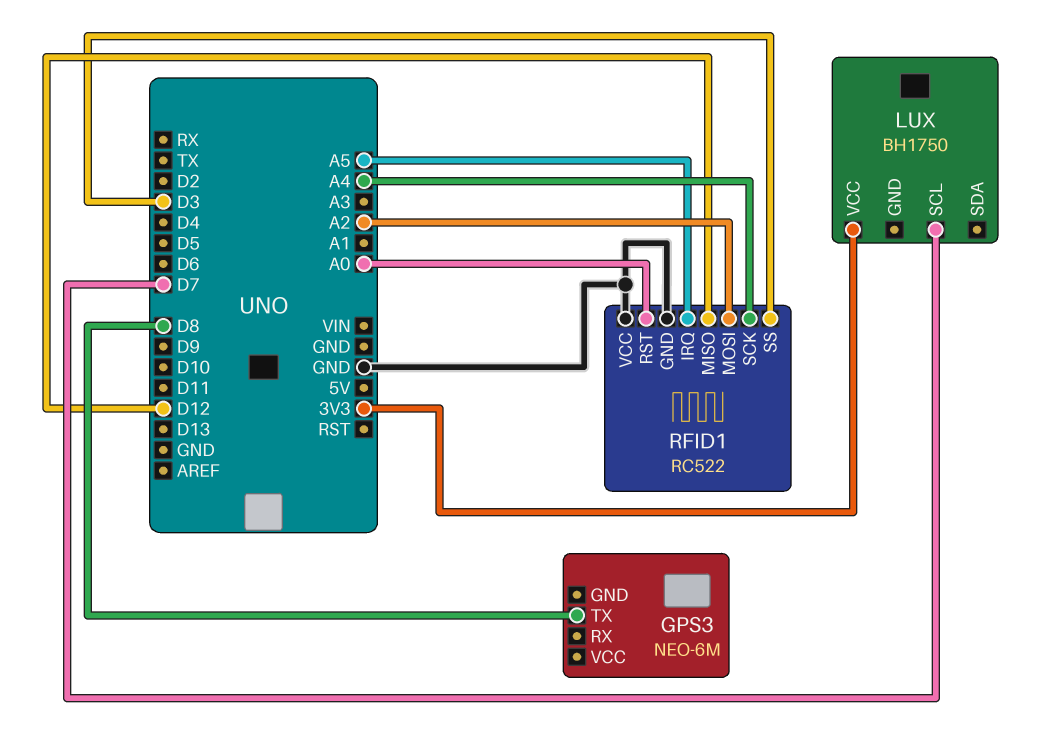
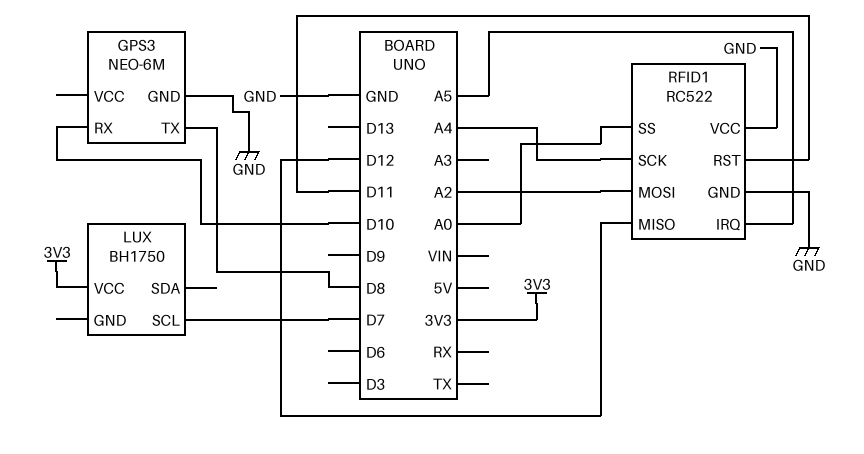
GPS3 pin GND: none -> GND
GPS3 pin RX: none -> D10
RFID1 pin RST: A0 -> D11
RFID1 pin SS: D3 -> A0

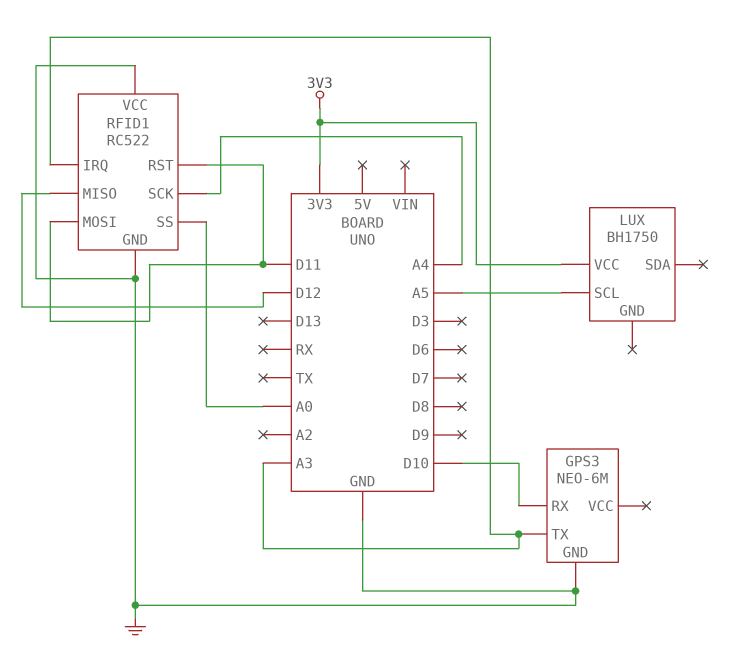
GPS3 pin TX: D8 -> A3
LUX pin SCL: D7 -> A5
RFID1 pin IRQ: A5 -> A3
RFID1 pin MOSI: A2 -> D11

